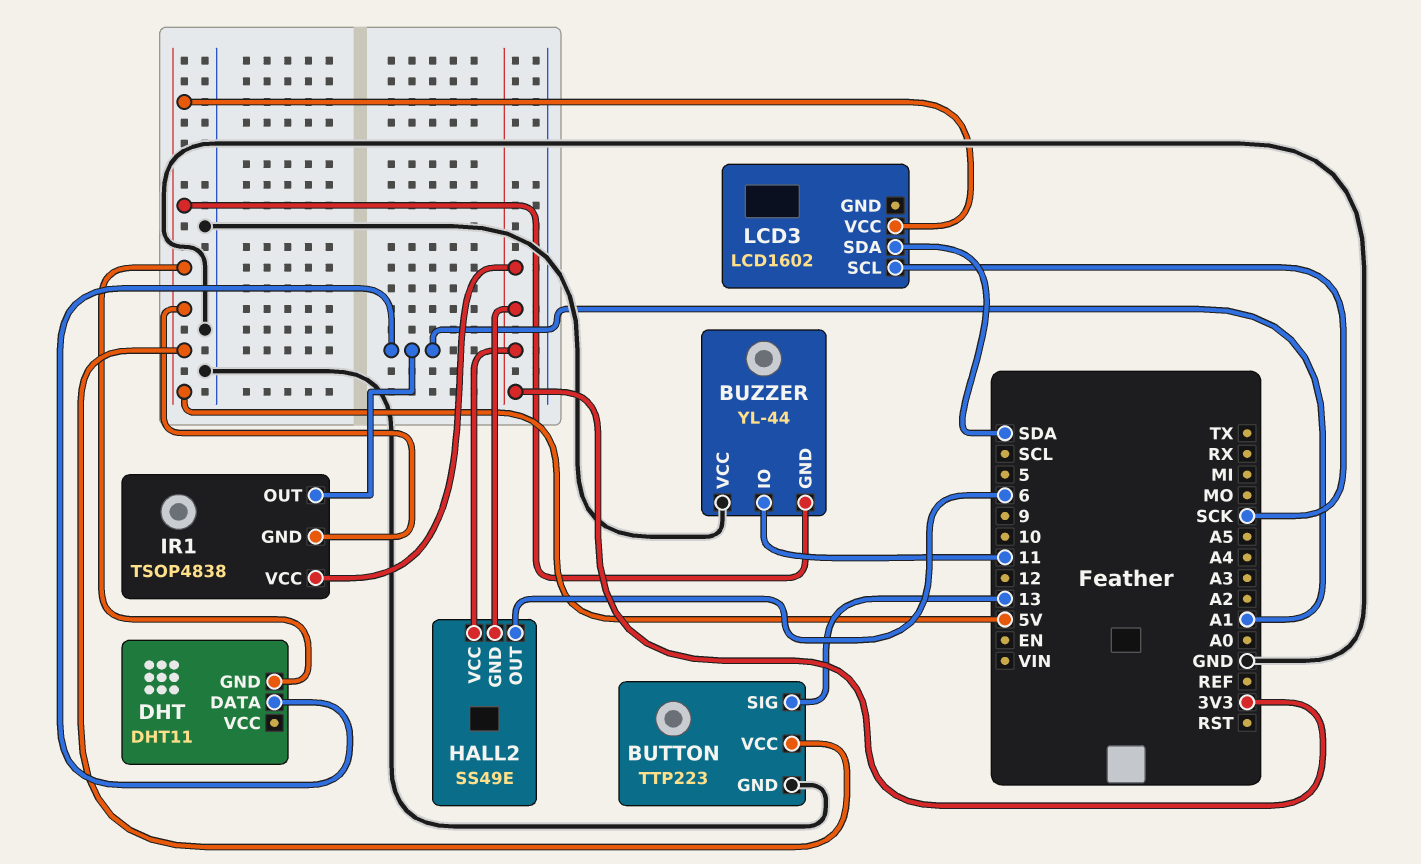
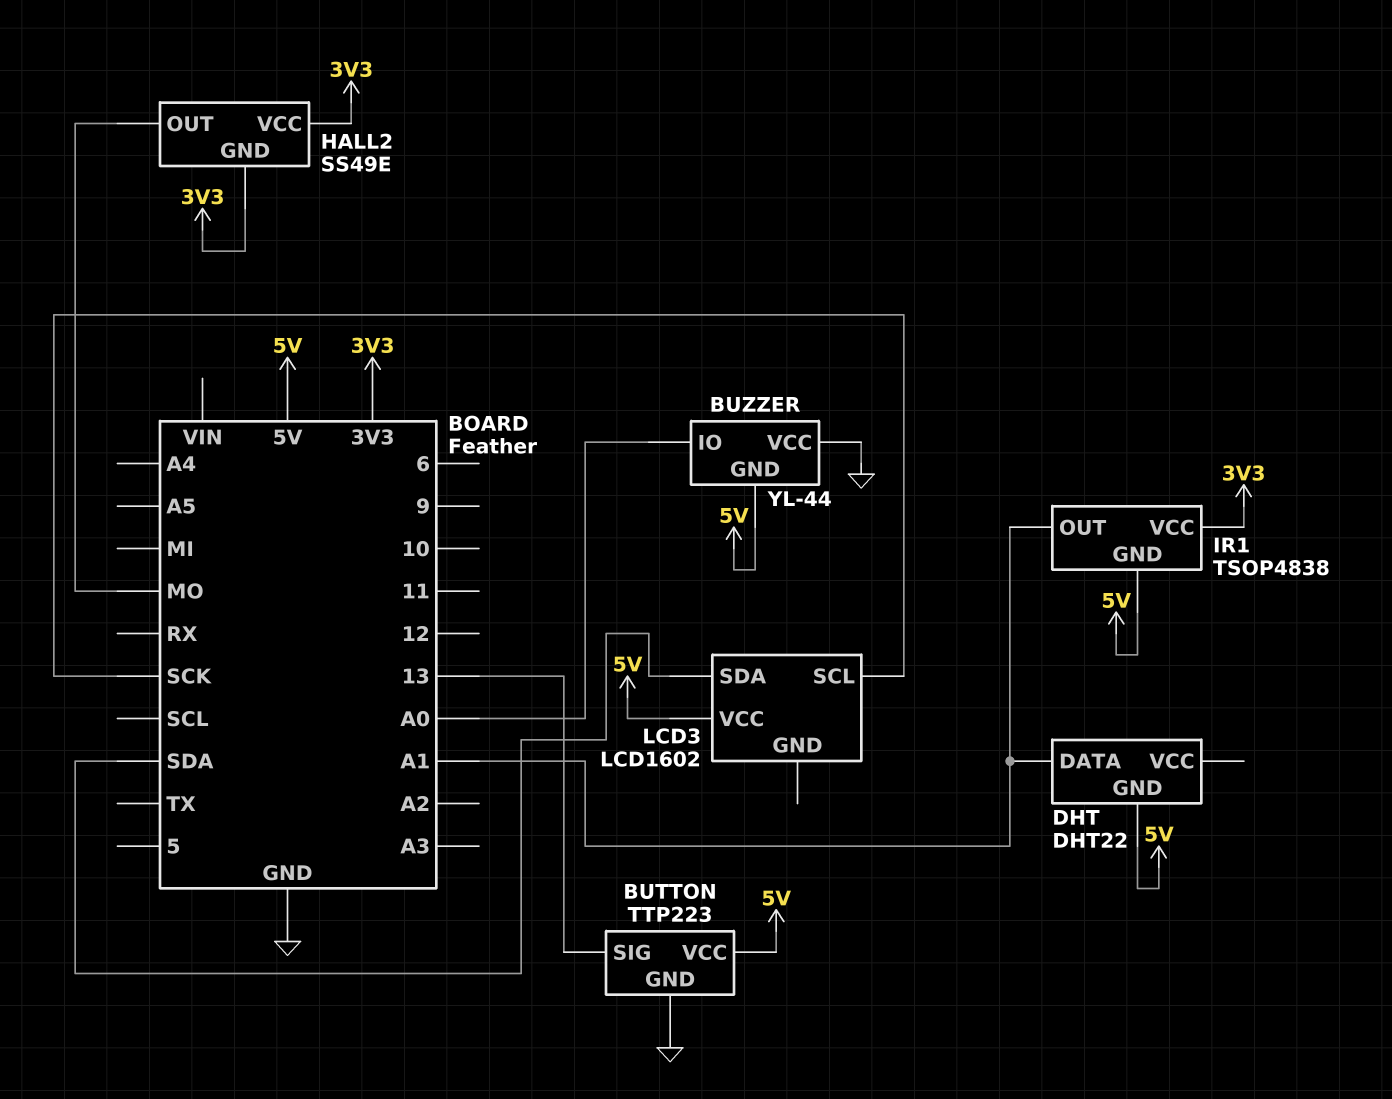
BUZZER pin IO: 11 -> A0
DHT: DHT11 -> DHT22
HALL2 pin OUT: 6 -> MO

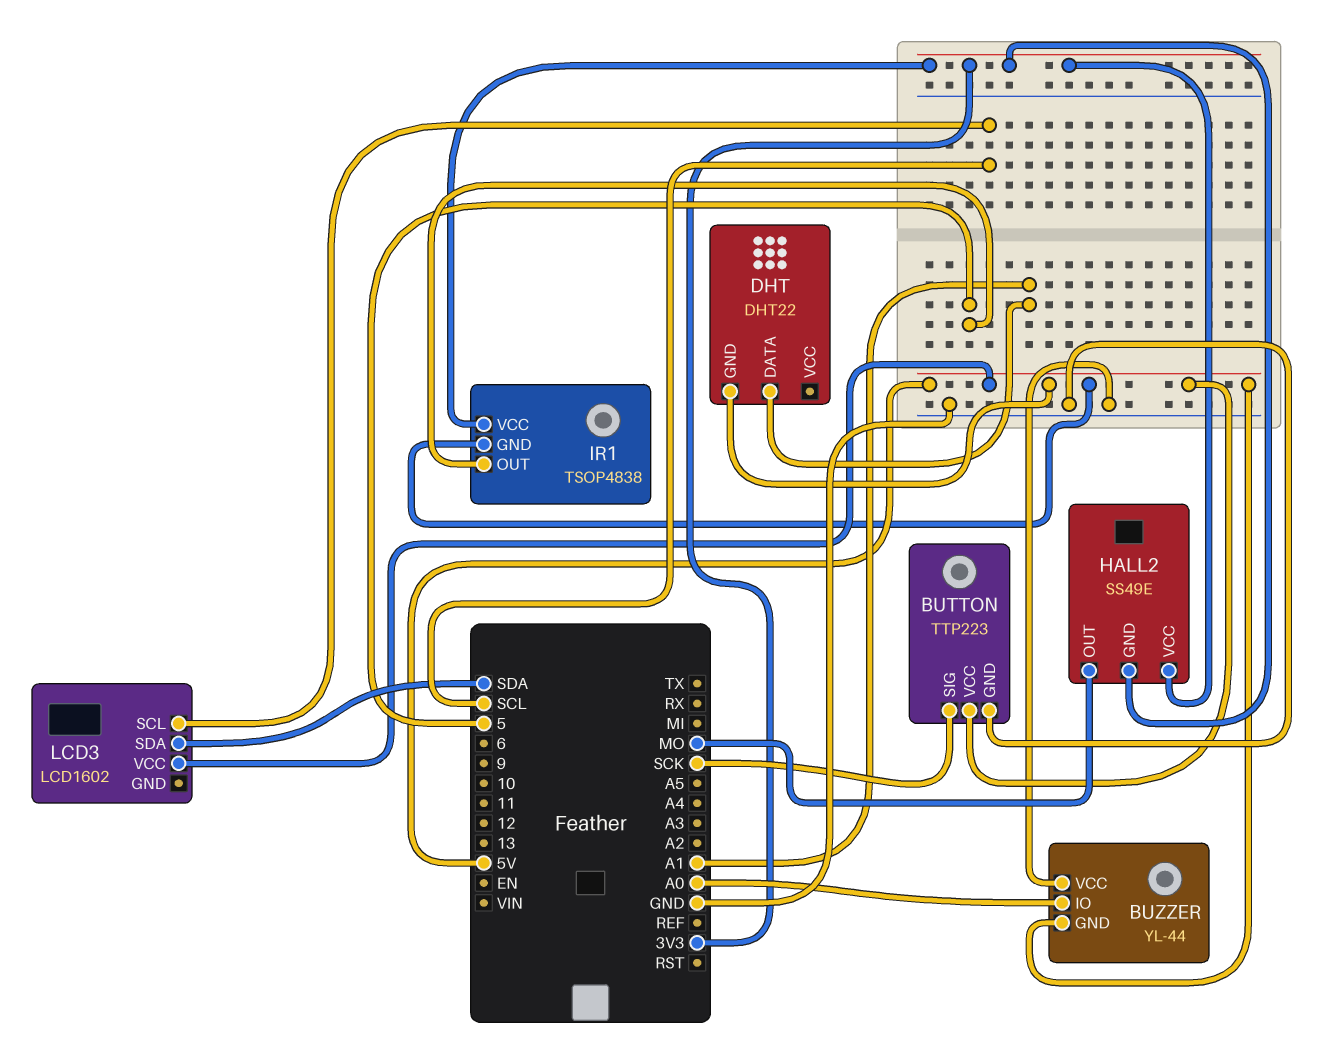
BUTTON pin SIG: 13 -> SCK
IR1 pin OUT: A1 -> 5
LCD3 pin SCL: SCK -> SCL

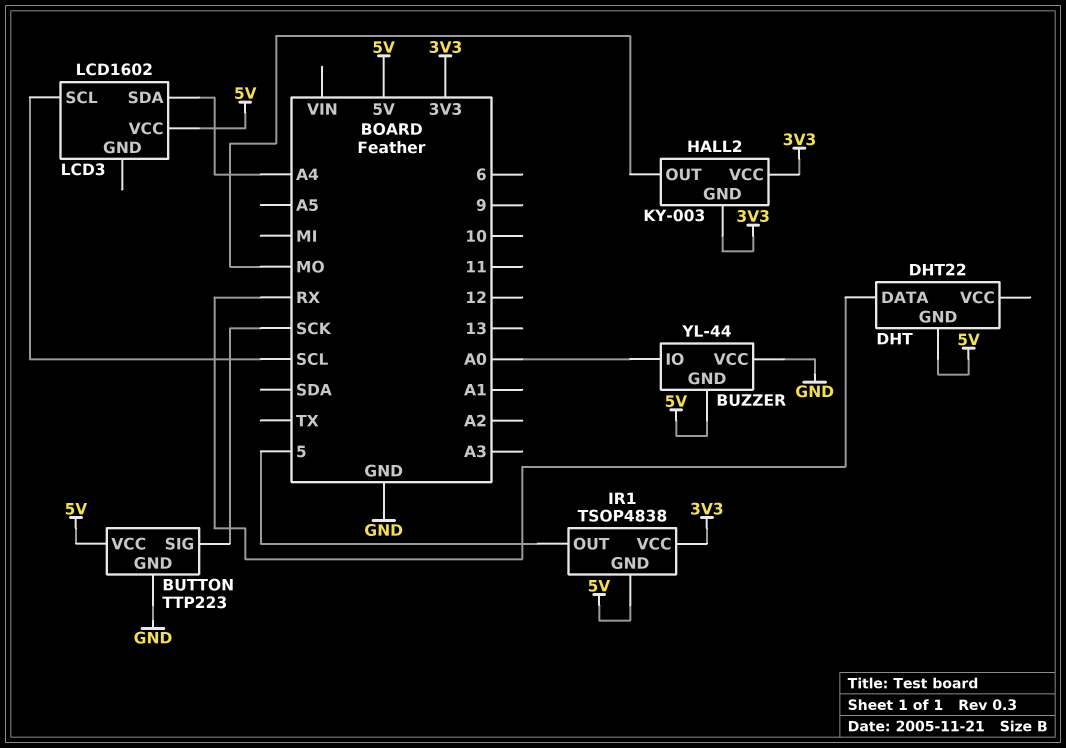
DHT pin DATA: A1 -> RX
HALL2: SS49E -> KY-003
LCD3 pin SDA: SDA -> A4

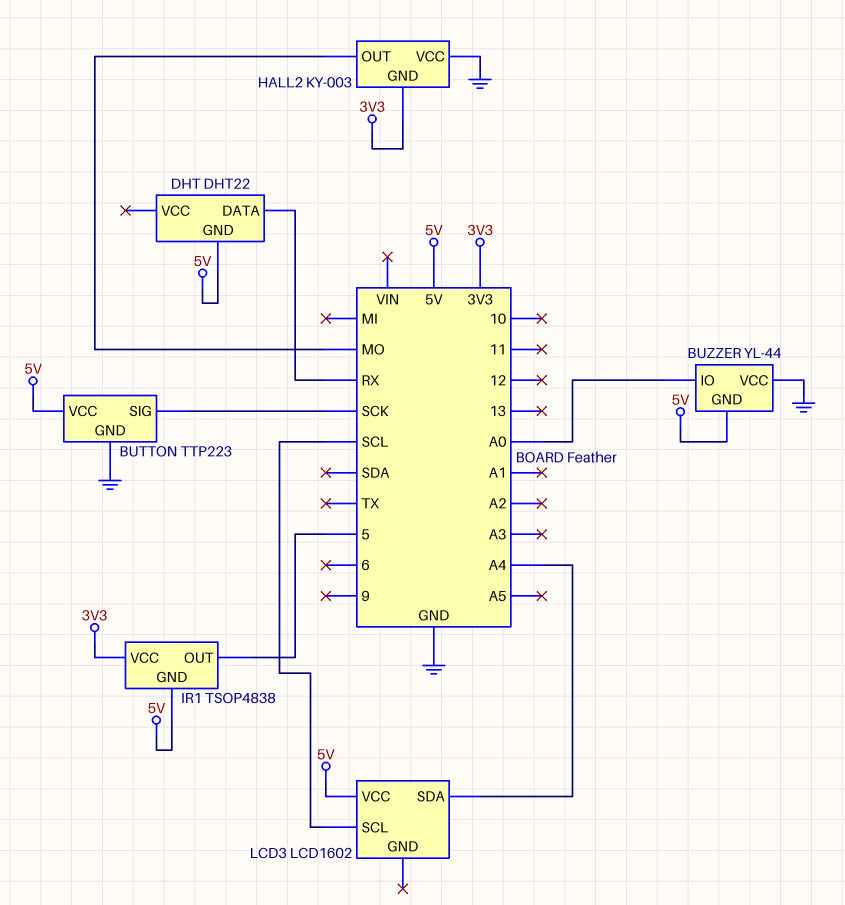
HALL2 pin VCC: 3V3 -> GND

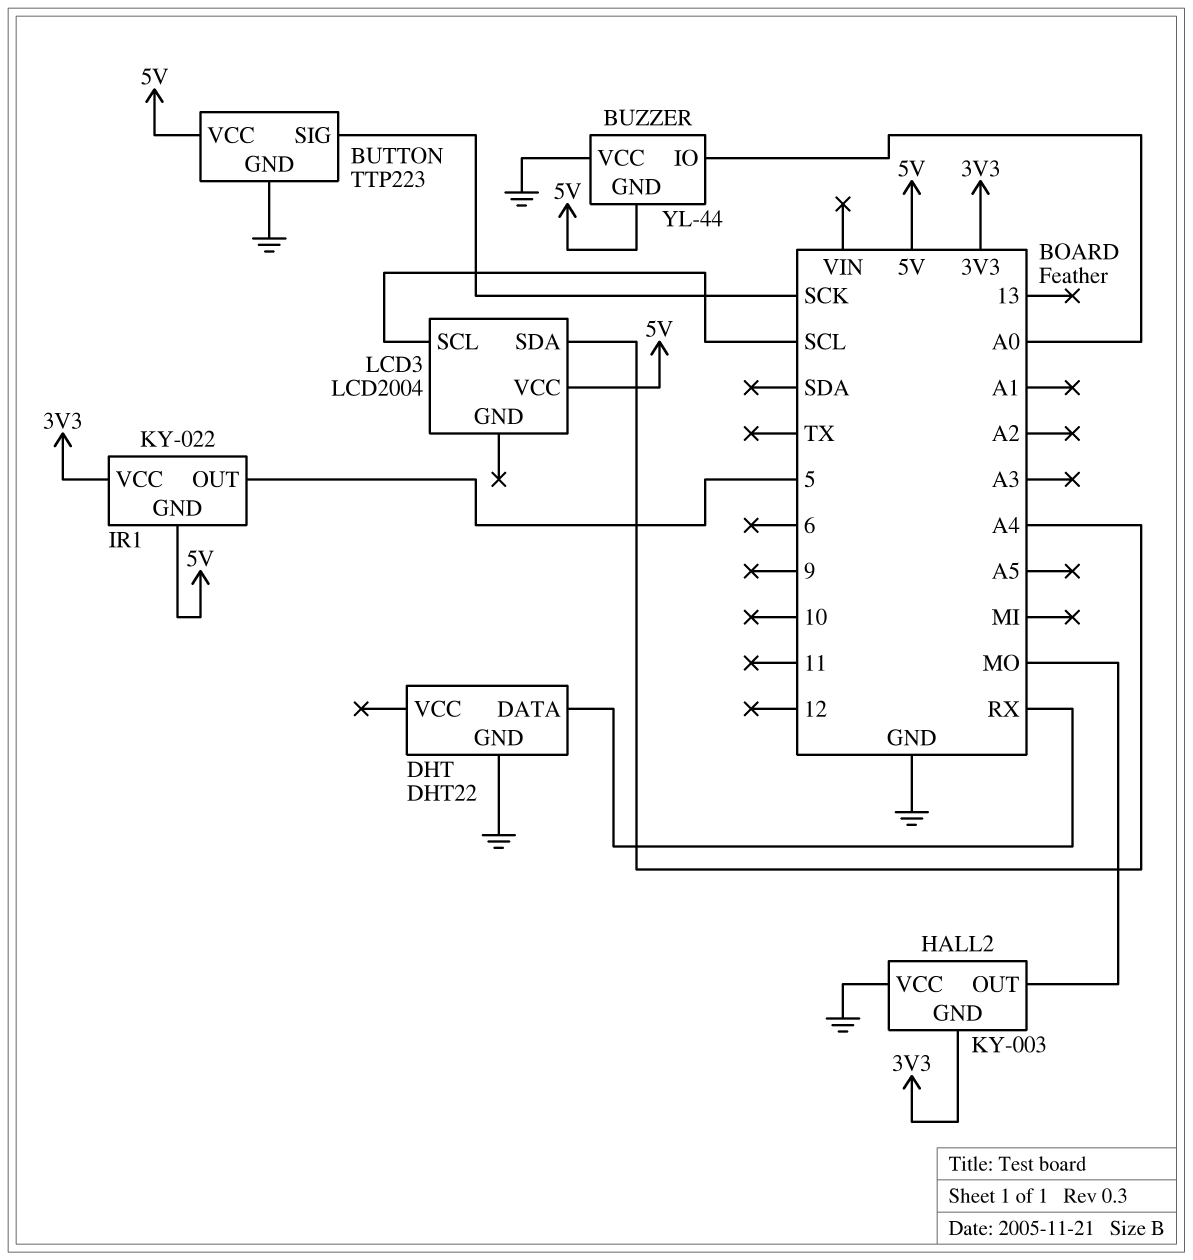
DHT pin GND: 5V -> GND
IR1: TSOP4838 -> KY-022
LCD3: LCD1602 -> LCD2004

